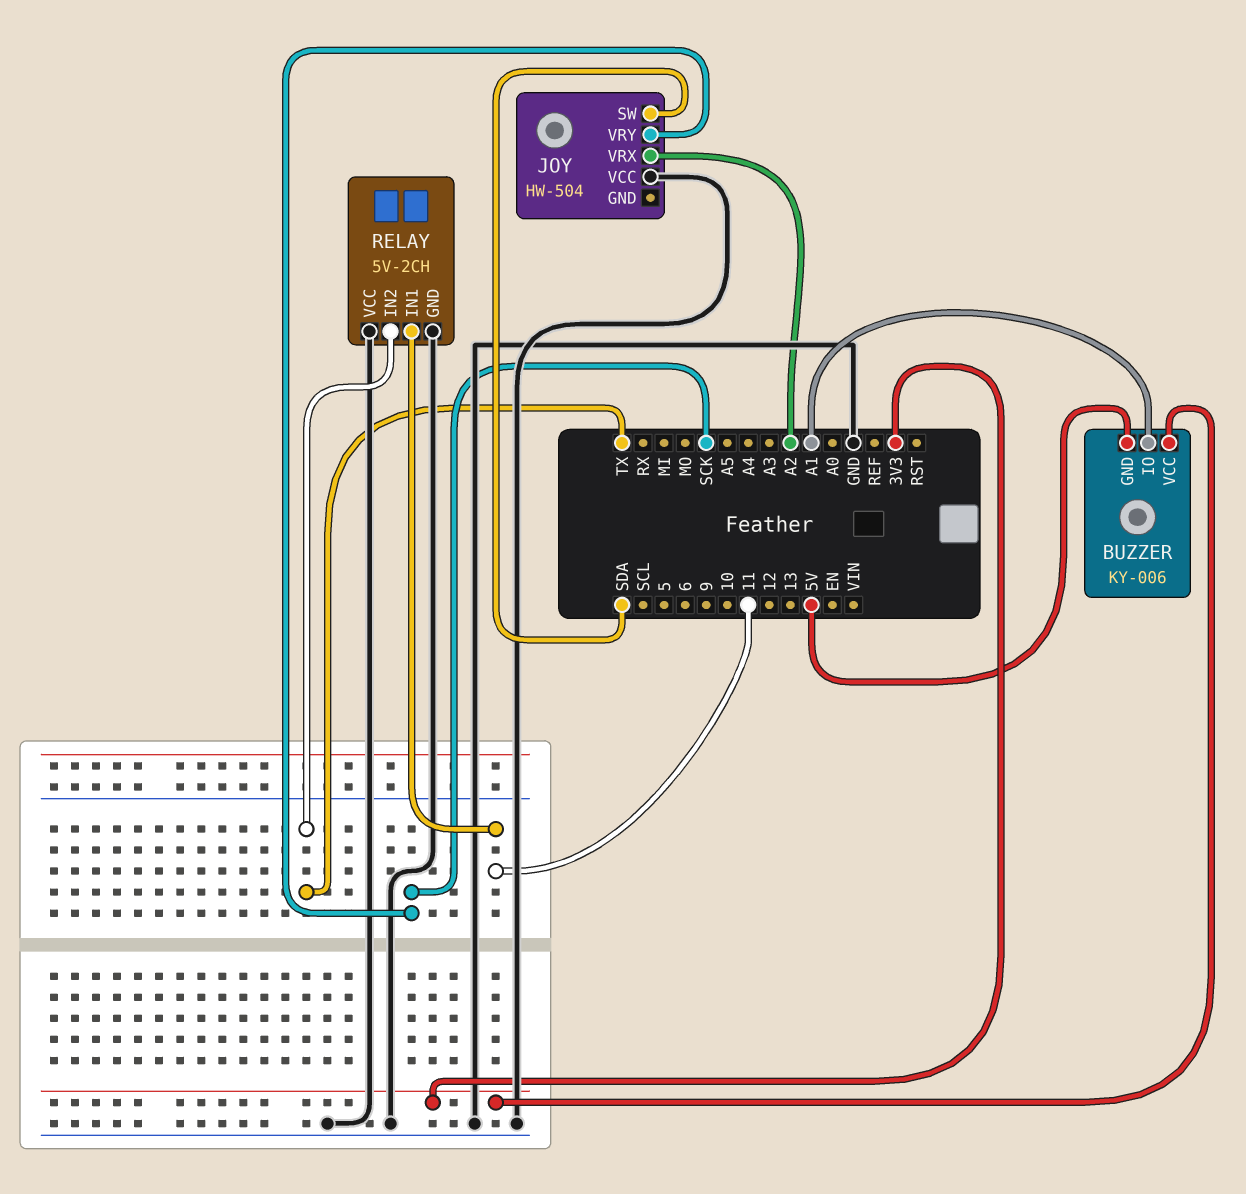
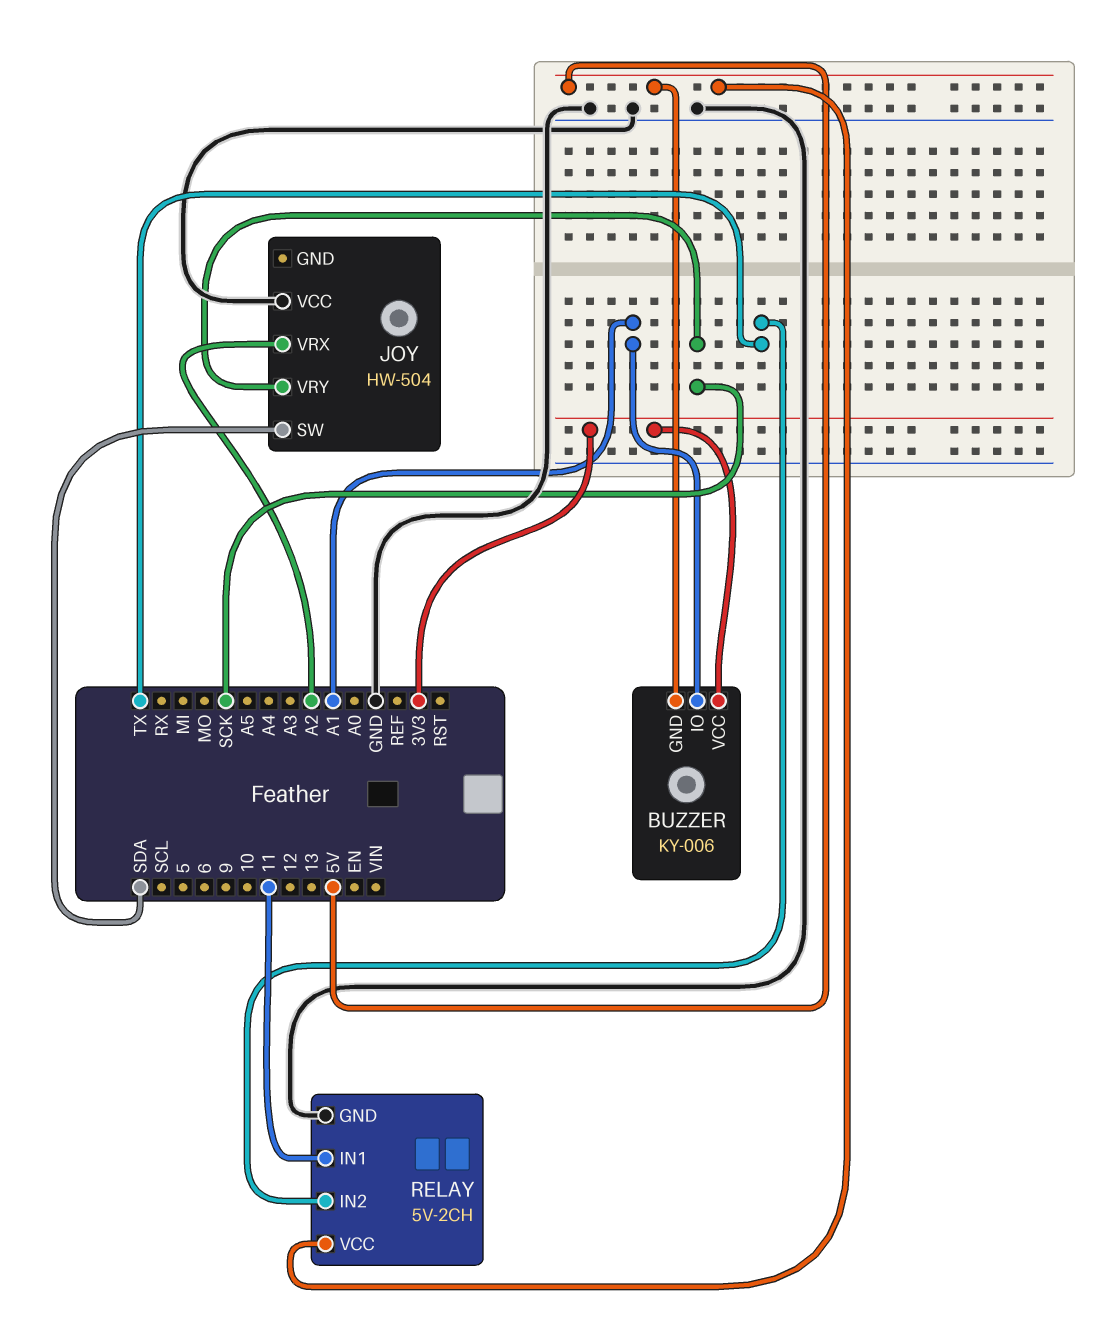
RELAY pin VCC: GND -> 5V

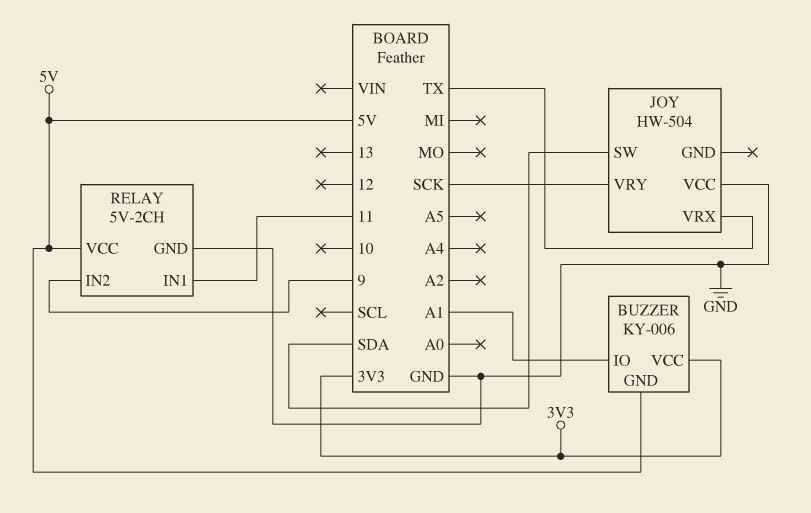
JOY pin VRX: A2 -> TX
RELAY pin IN2: TX -> 9

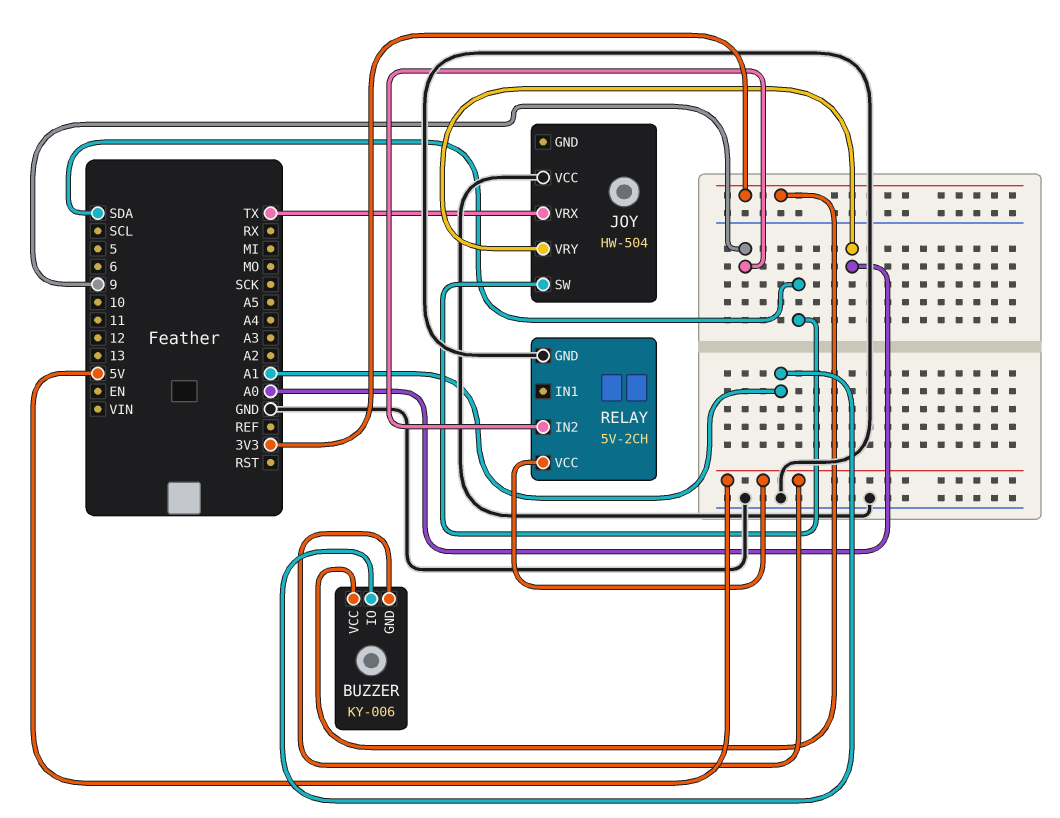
JOY pin VRY: SCK -> A0
RELAY pin IN1: 11 -> none

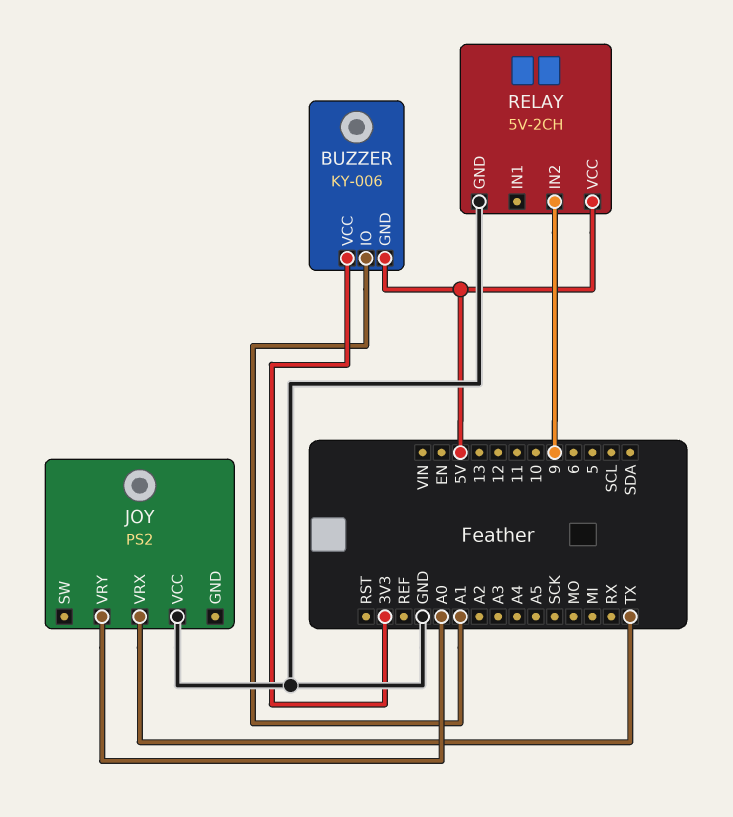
JOY: HW-504 -> PS2
JOY pin SW: SDA -> none

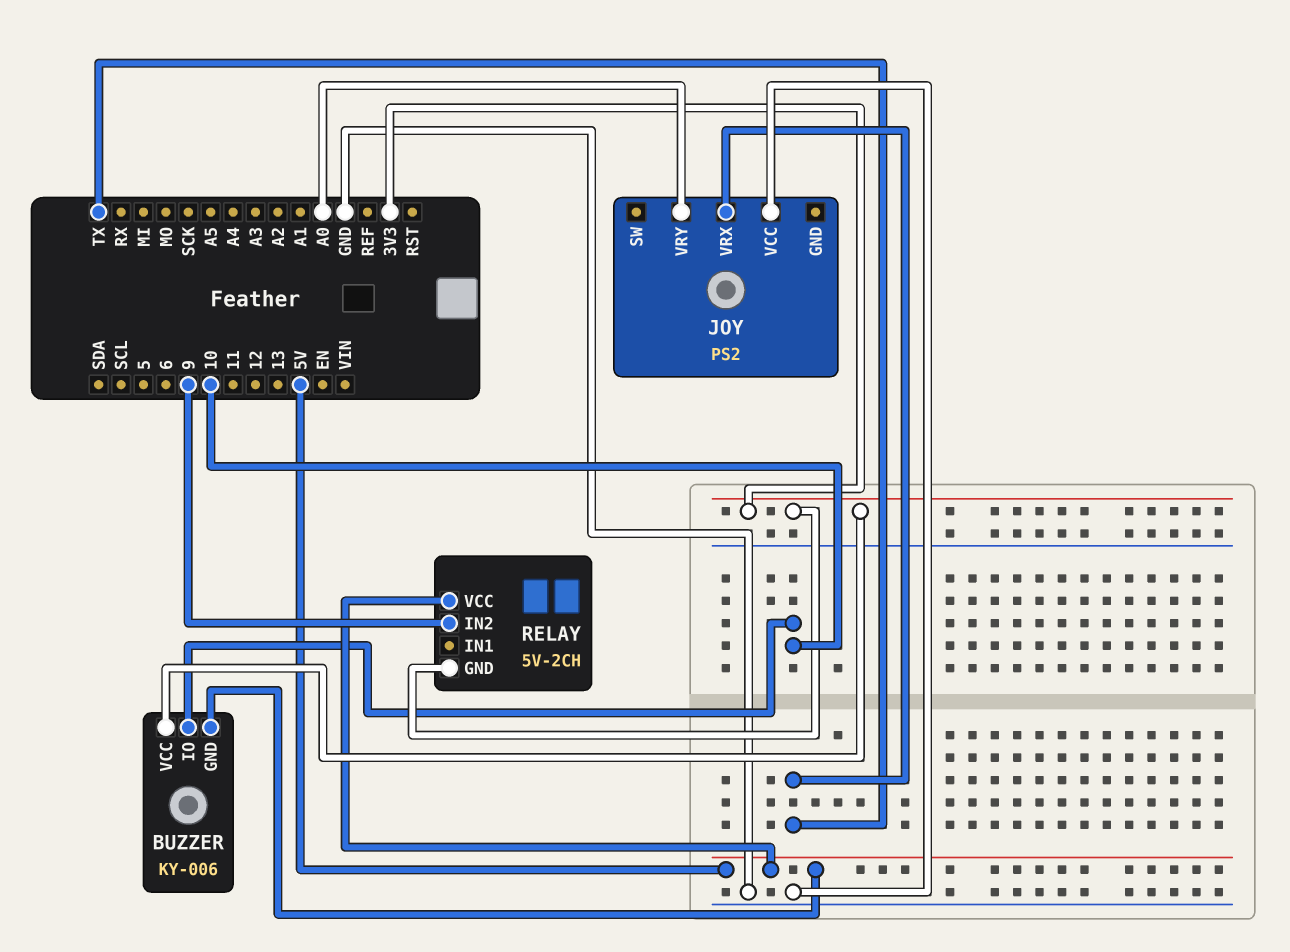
BUZZER pin IO: A1 -> 10
RELAY pin GND: GND -> 3V3

